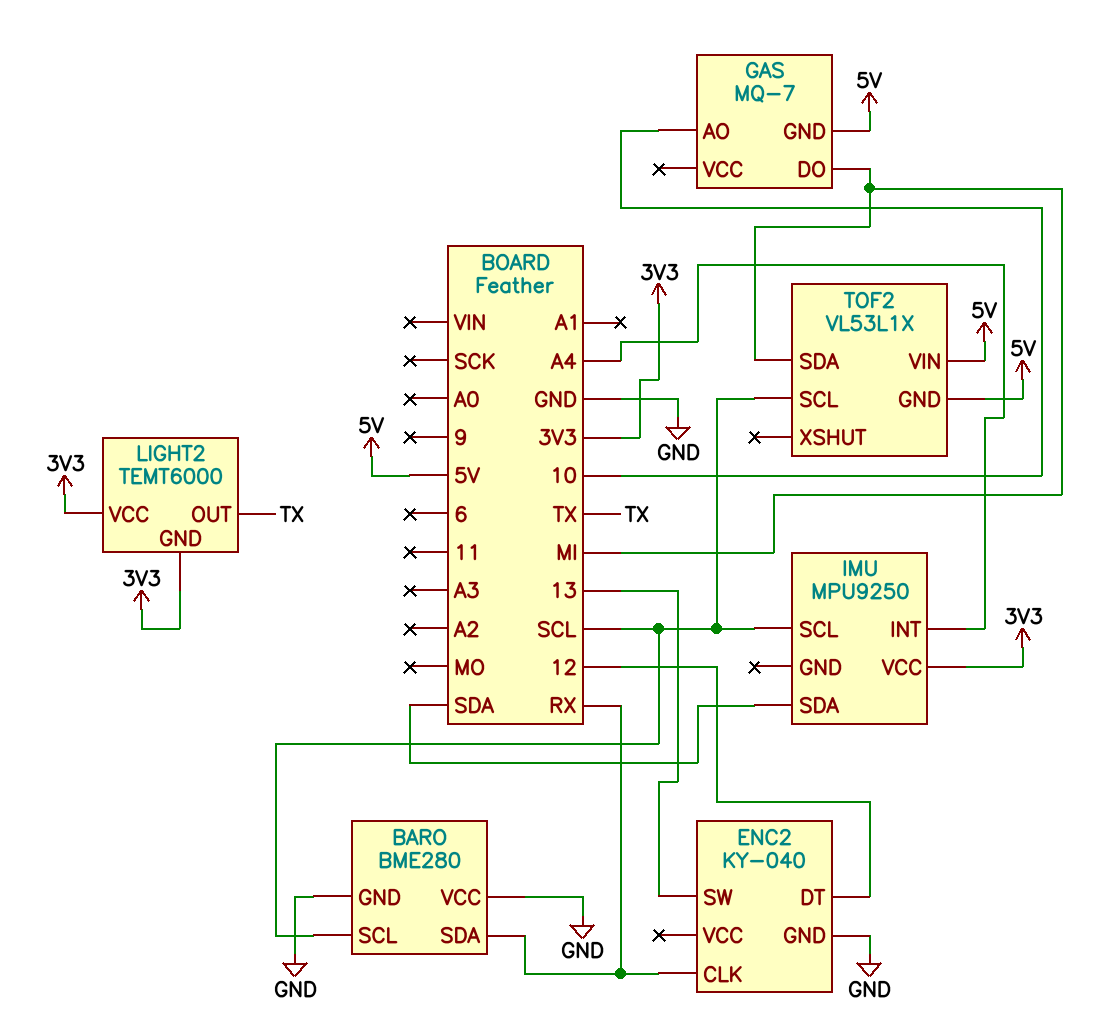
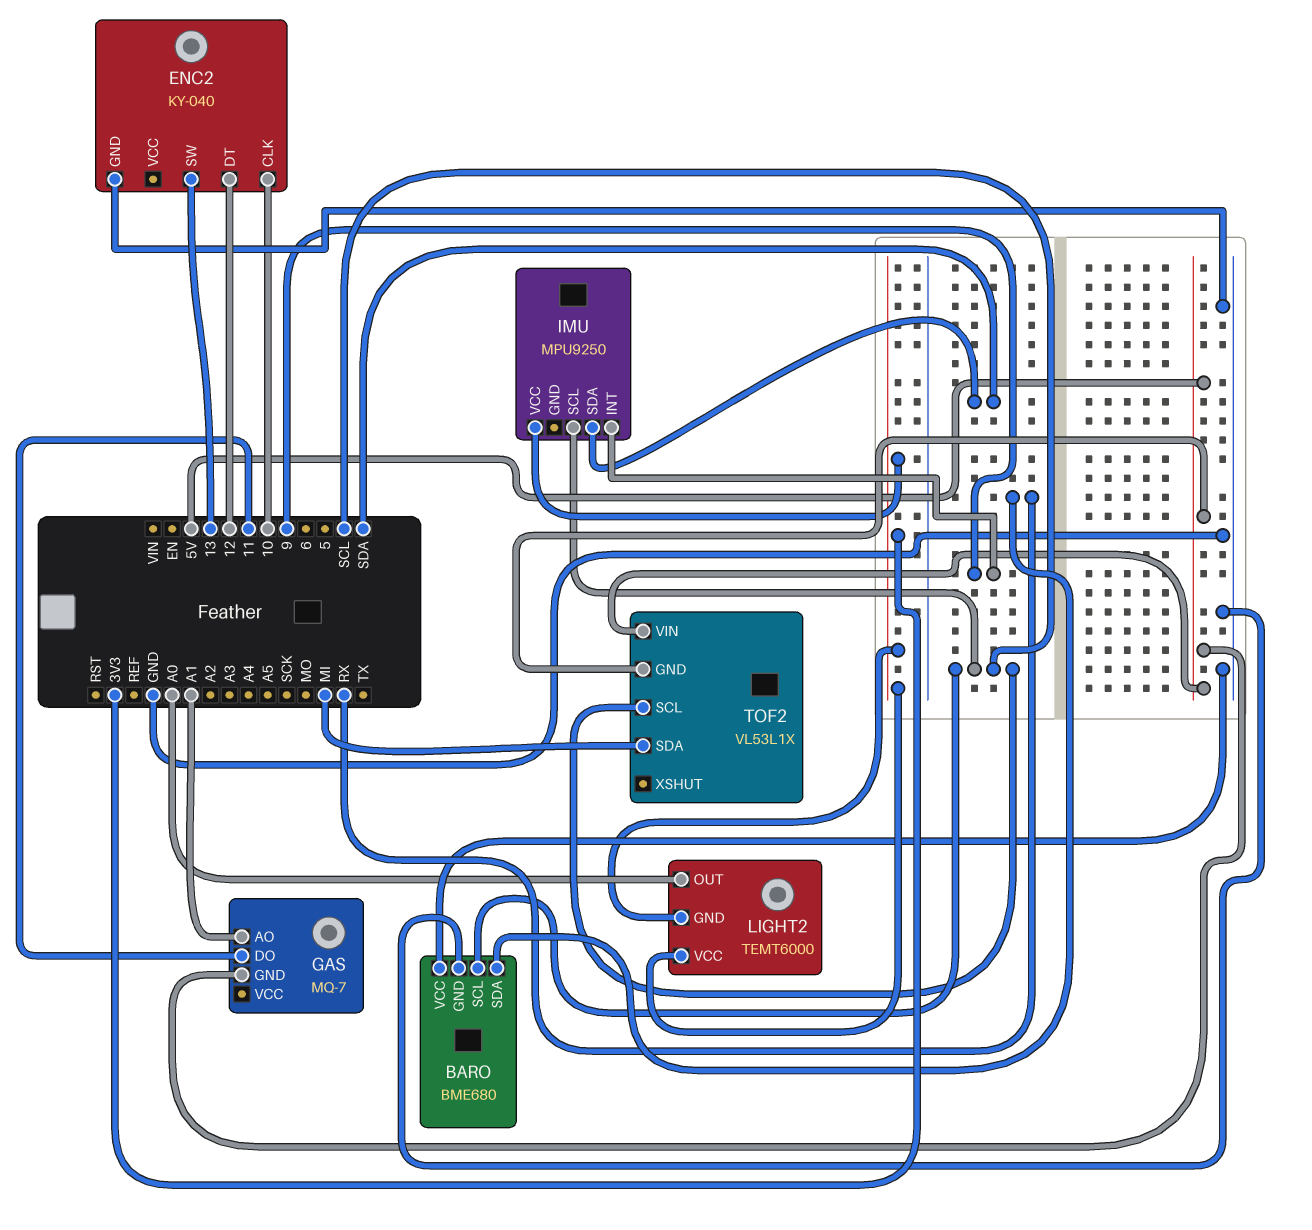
BARO: BME280 -> BME680
ENC2 pin CLK: RX -> 10
GAS pin AO: 10 -> A1
GAS pin DO: MI -> 11
IMU pin INT: A4 -> 9
LIGHT2 pin OUT: TX -> A0

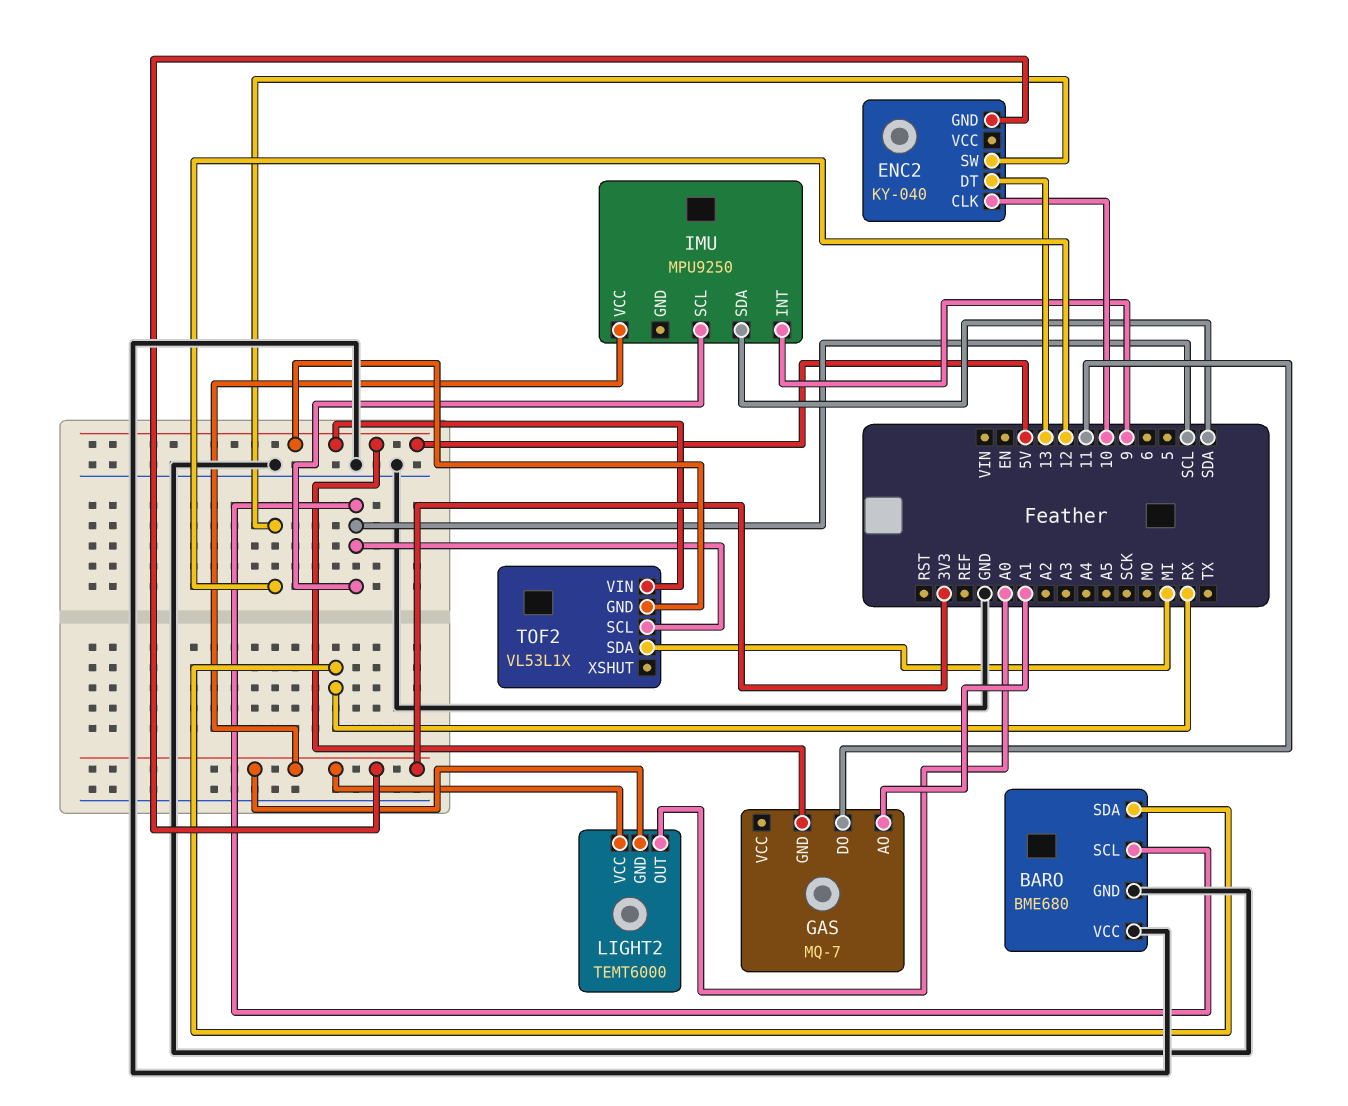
ENC2 pin DT: 12 -> 13
ENC2 pin GND: GND -> 3V3
ENC2 pin SW: 13 -> 12

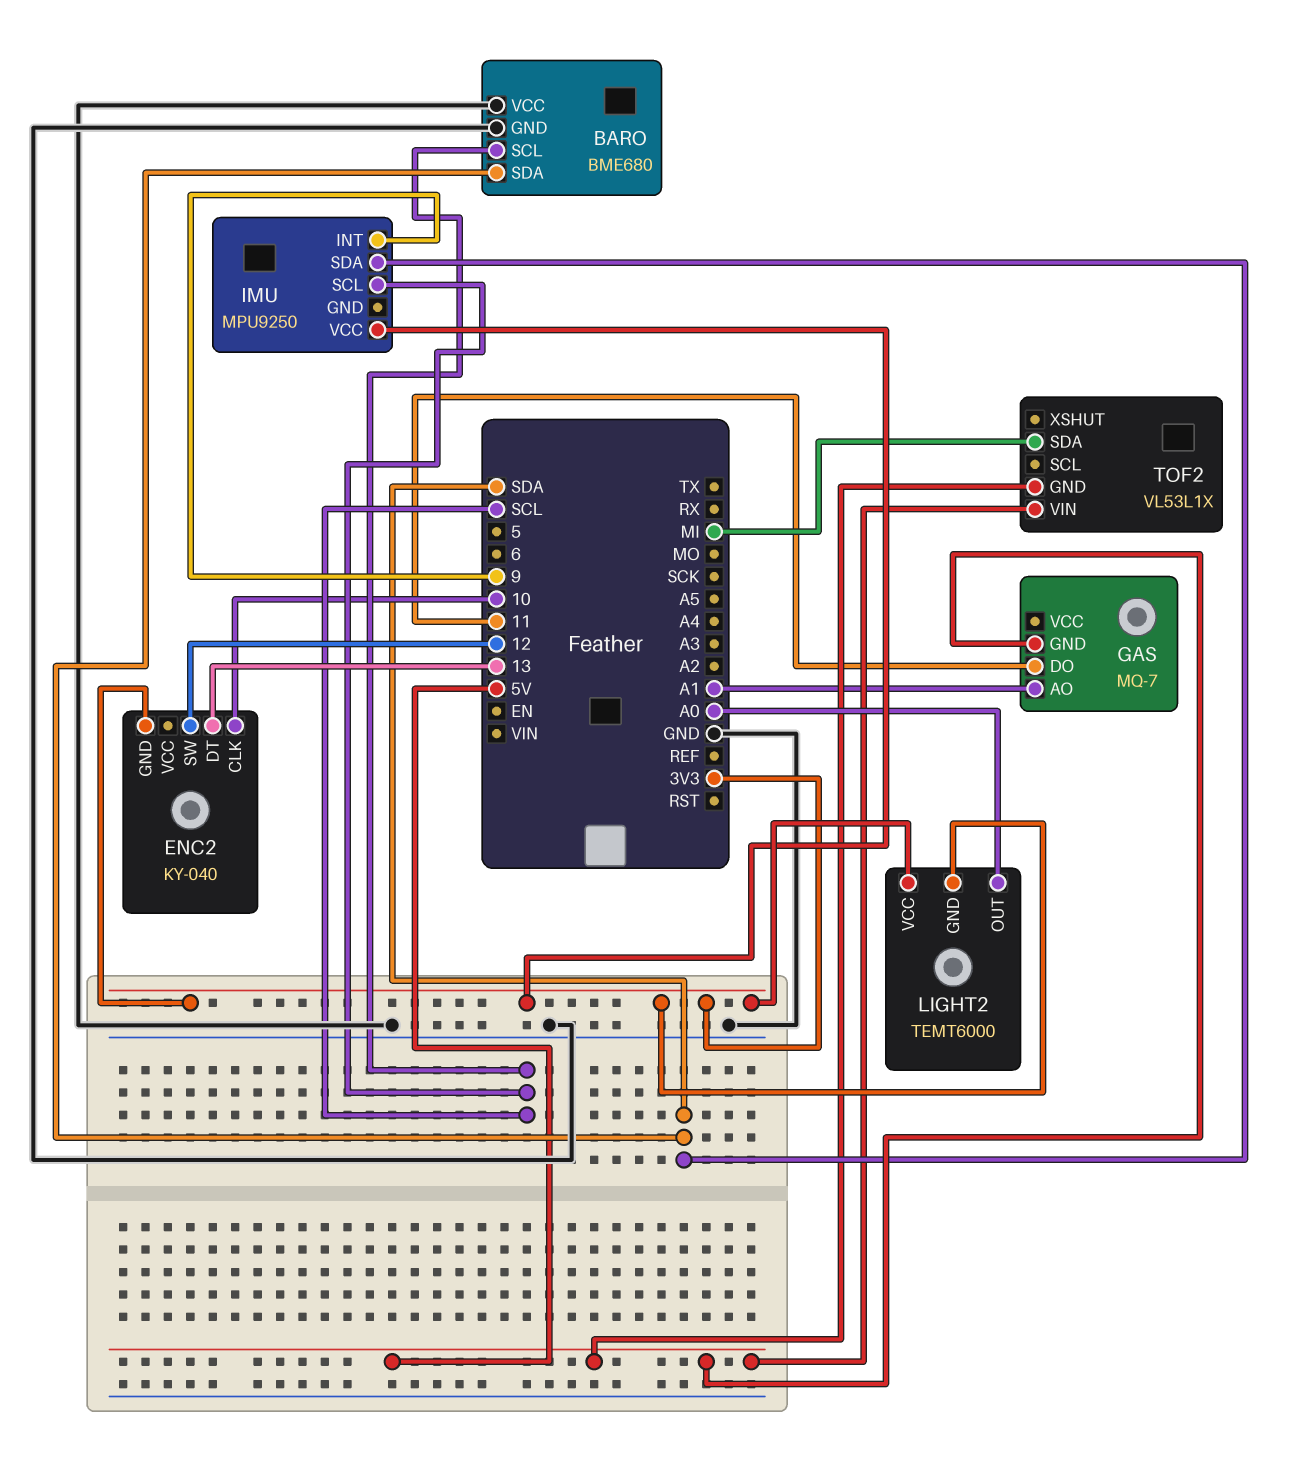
BARO pin SDA: RX -> SDA
TOF2 pin SCL: SCL -> none

